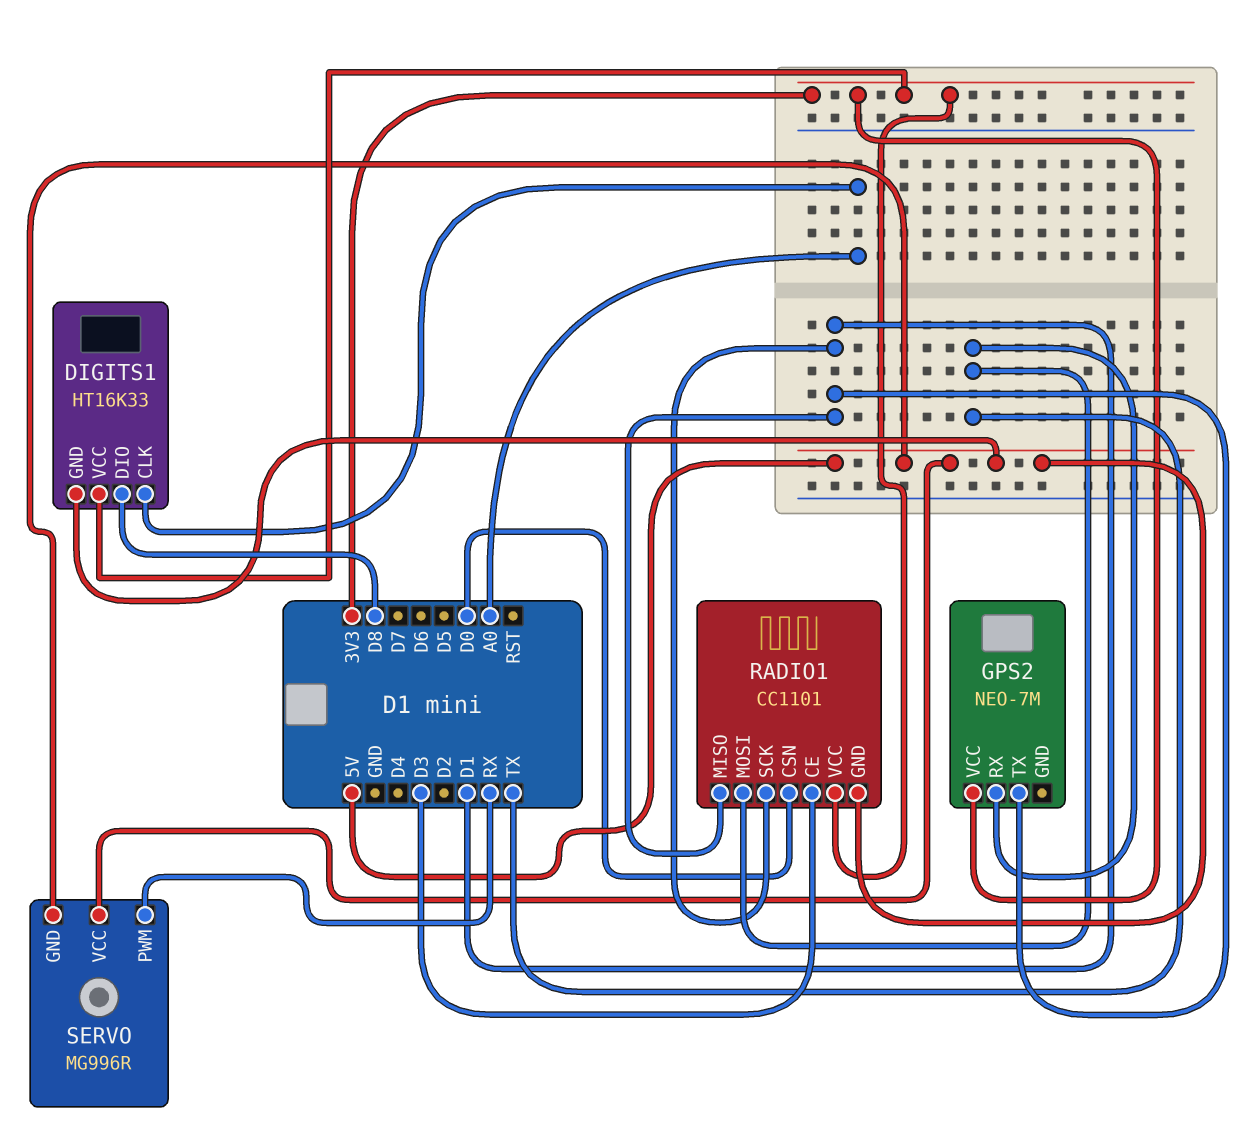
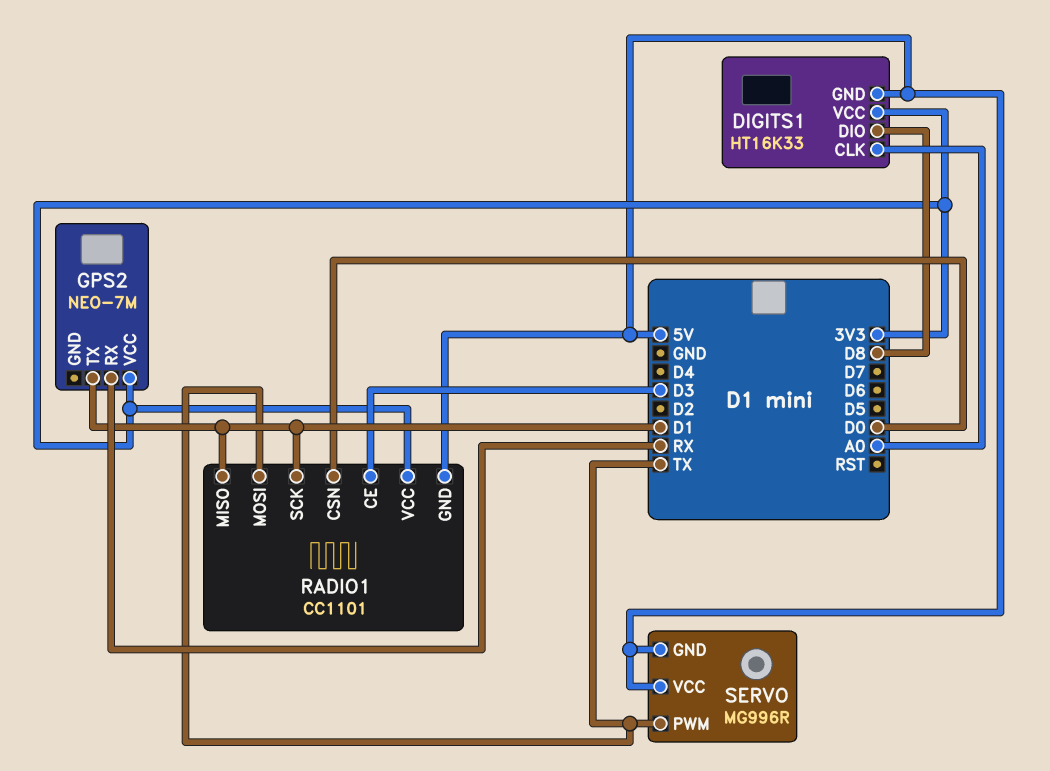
GPS2 pin RX: TX -> RX
SERVO pin PWM: RX -> TX

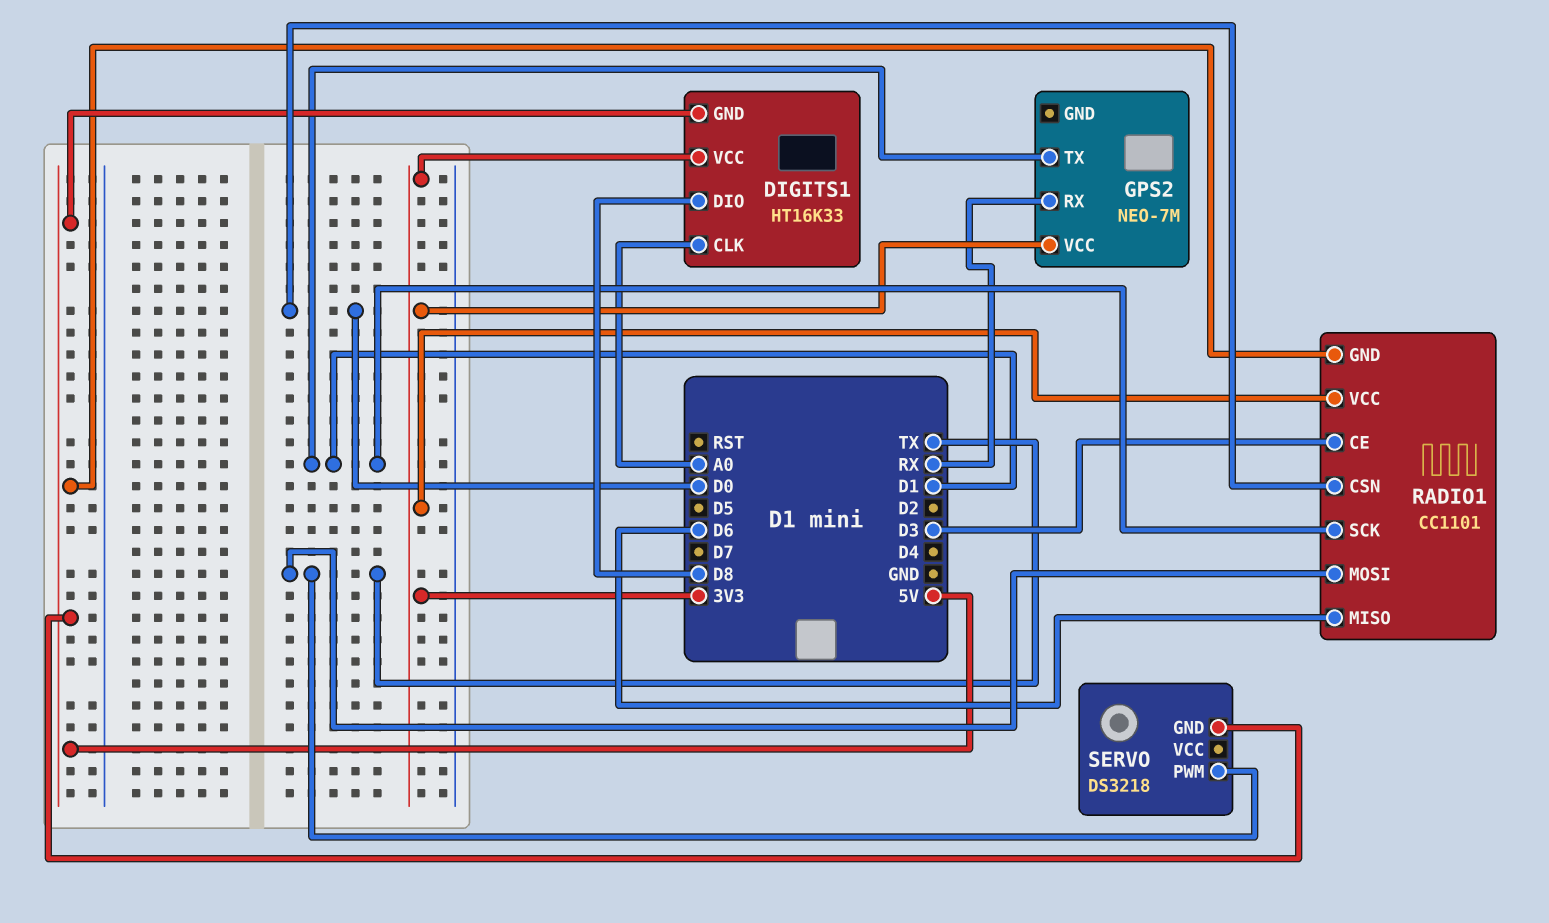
RADIO1 pin MISO: D1 -> D6
SERVO: MG996R -> DS3218
SERVO pin VCC: 5V -> none

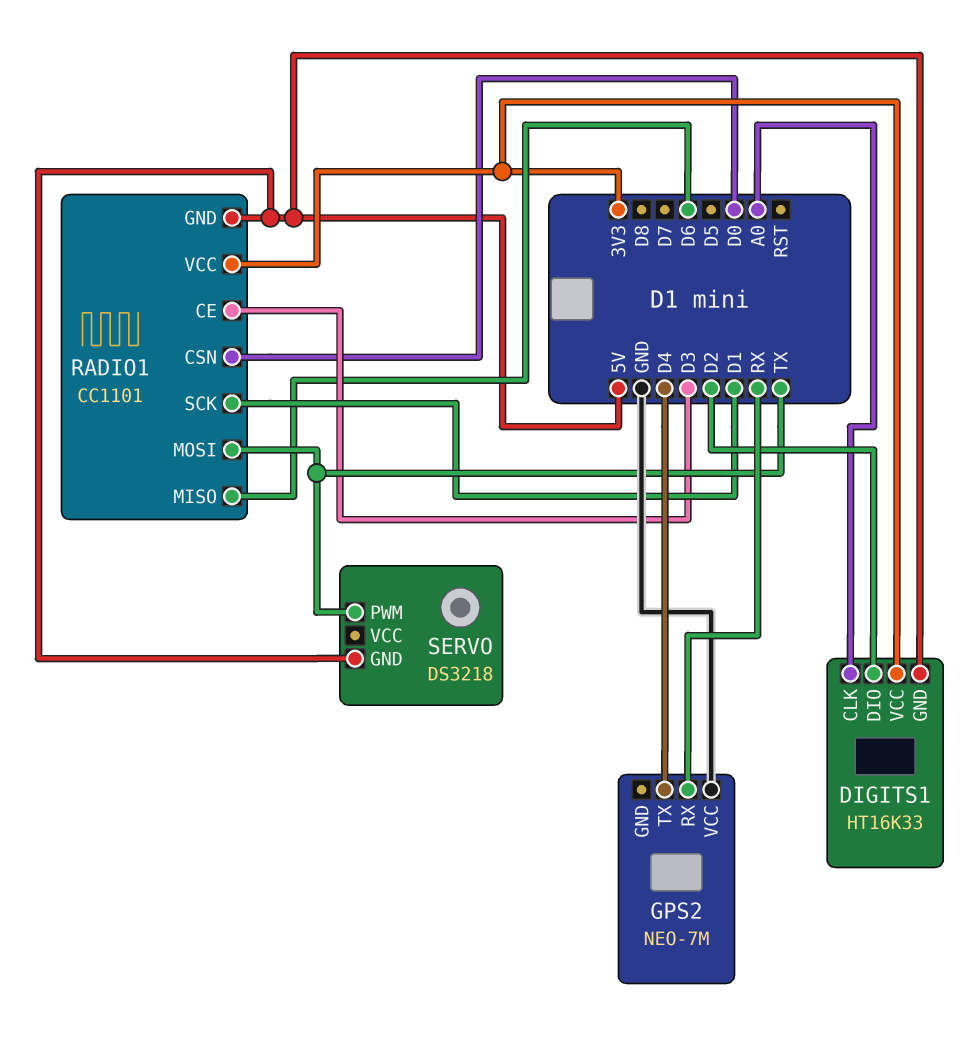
DIGITS1 pin DIO: D8 -> D2
GPS2 pin TX: D1 -> D4
GPS2 pin VCC: 3V3 -> GND

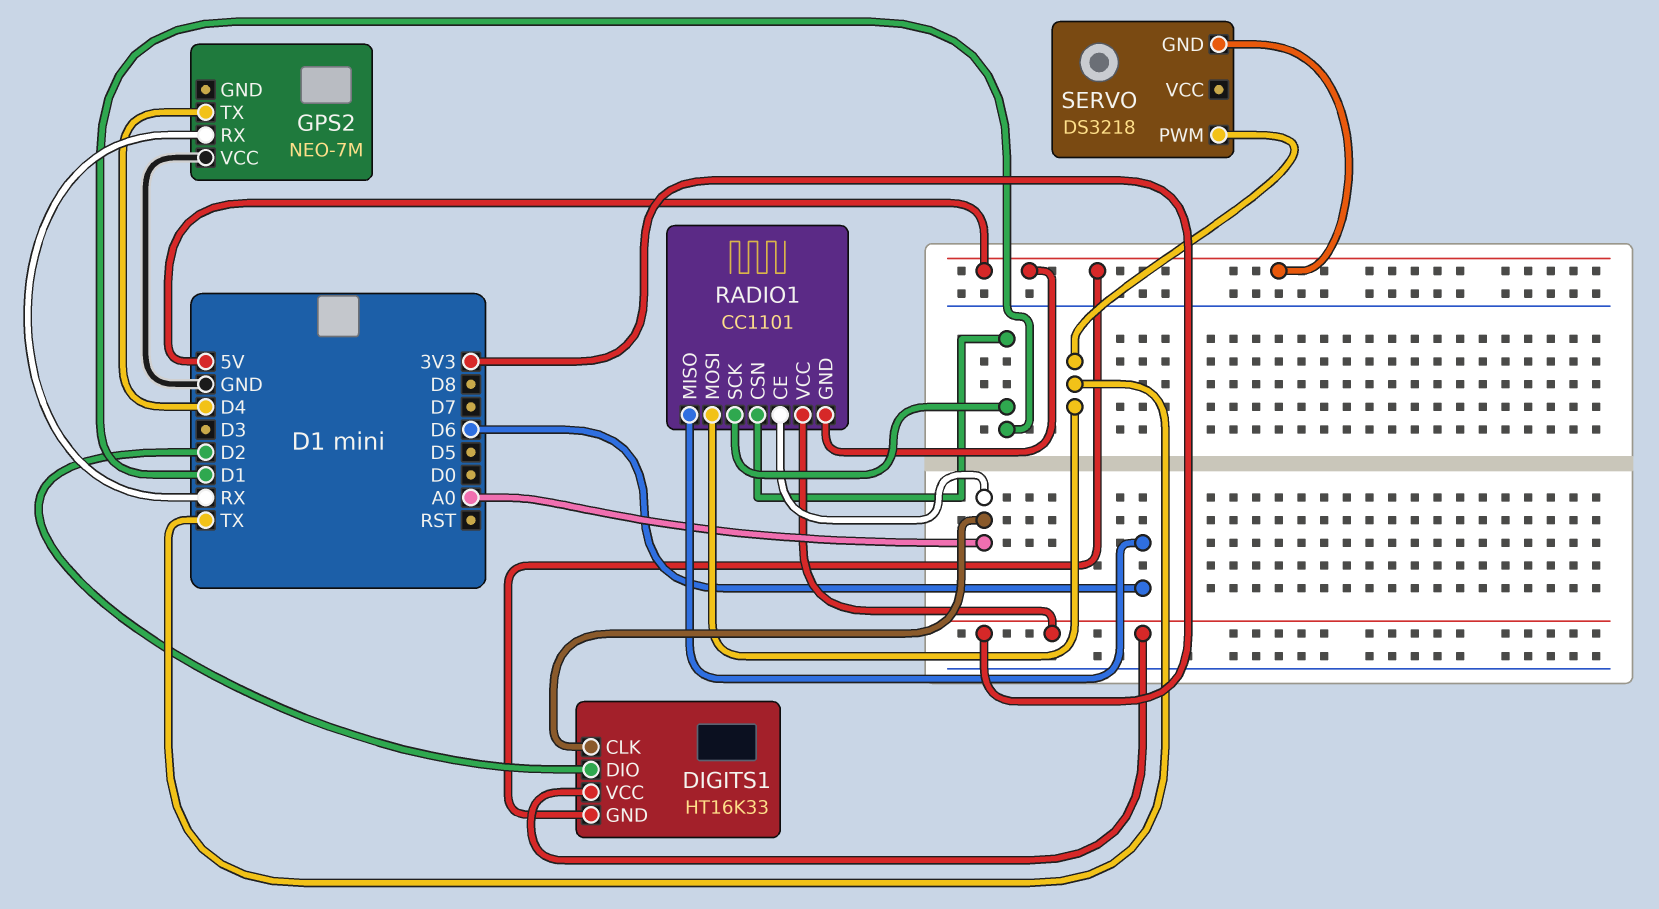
RADIO1 pin CE: D3 -> A0
RADIO1 pin CSN: D0 -> D1

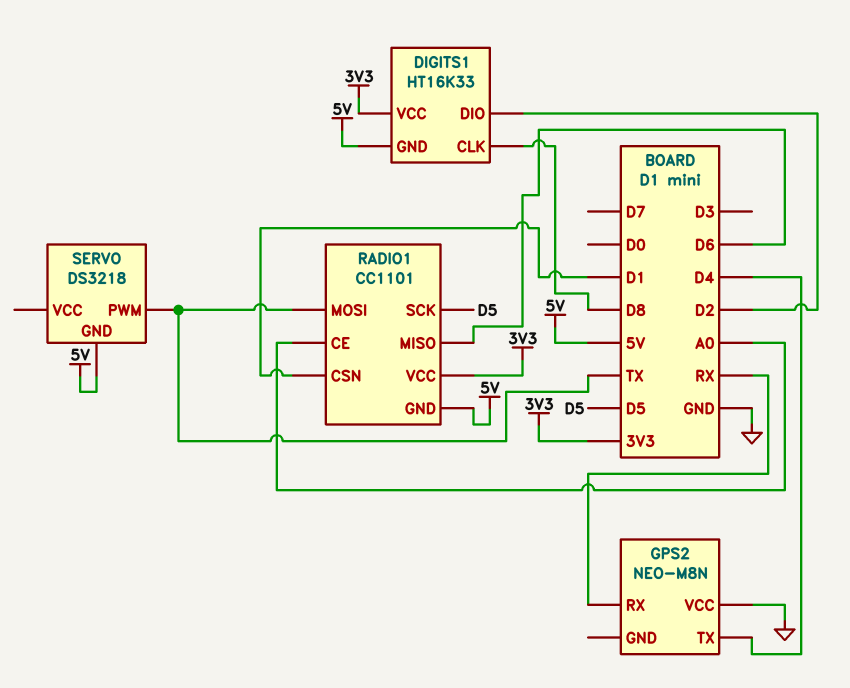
DIGITS1 pin CLK: A0 -> D8
GPS2: NEO-7M -> NEO-M8N
RADIO1 pin SCK: D1 -> D5

